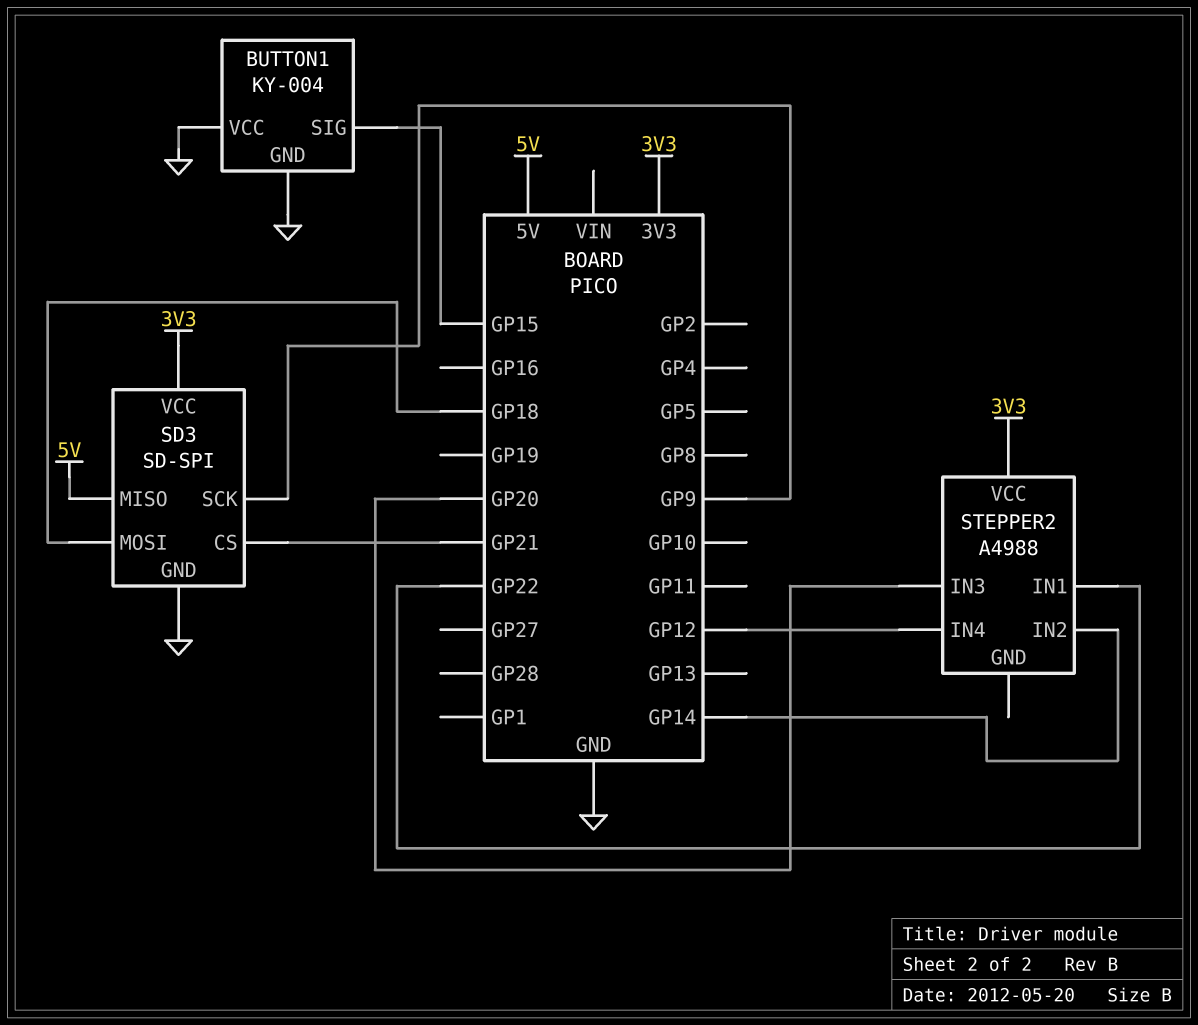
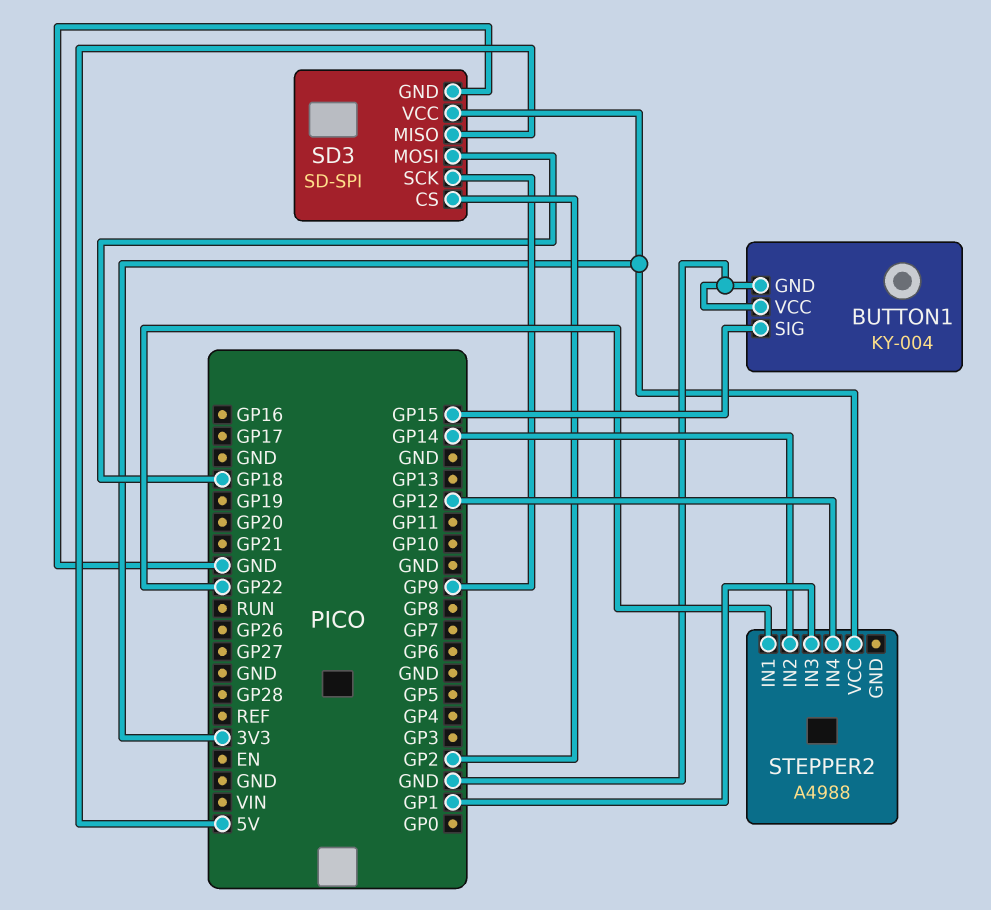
SD3 pin CS: GP21 -> GP2
STEPPER2 pin IN3: GP20 -> GP1

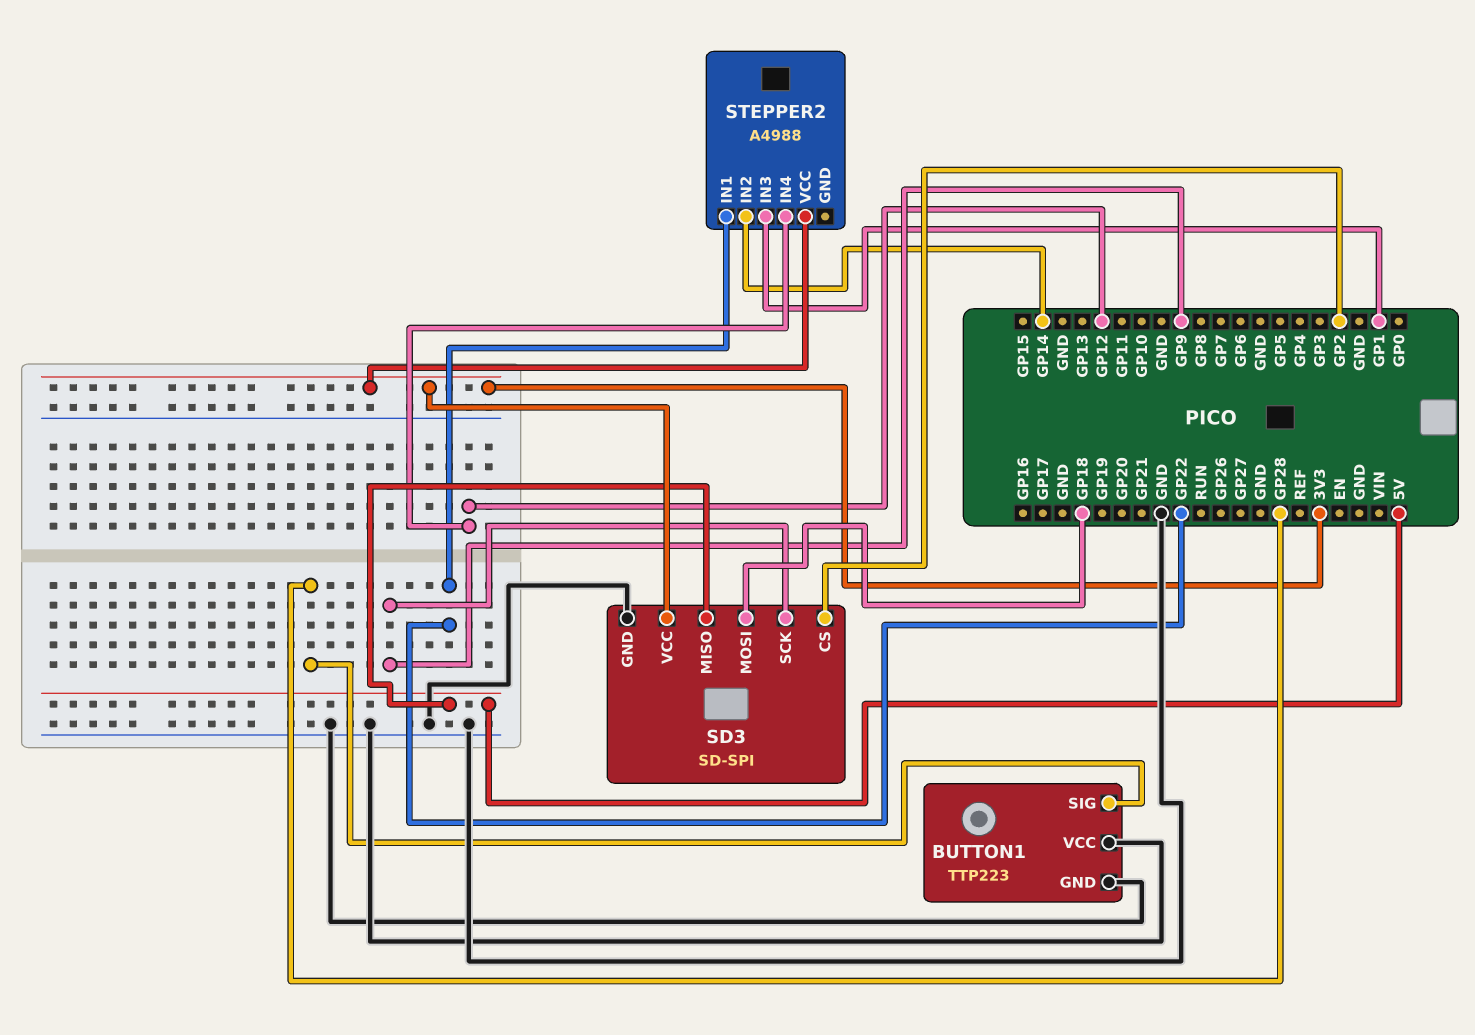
BUTTON1: KY-004 -> TTP223
BUTTON1 pin SIG: GP15 -> GP28

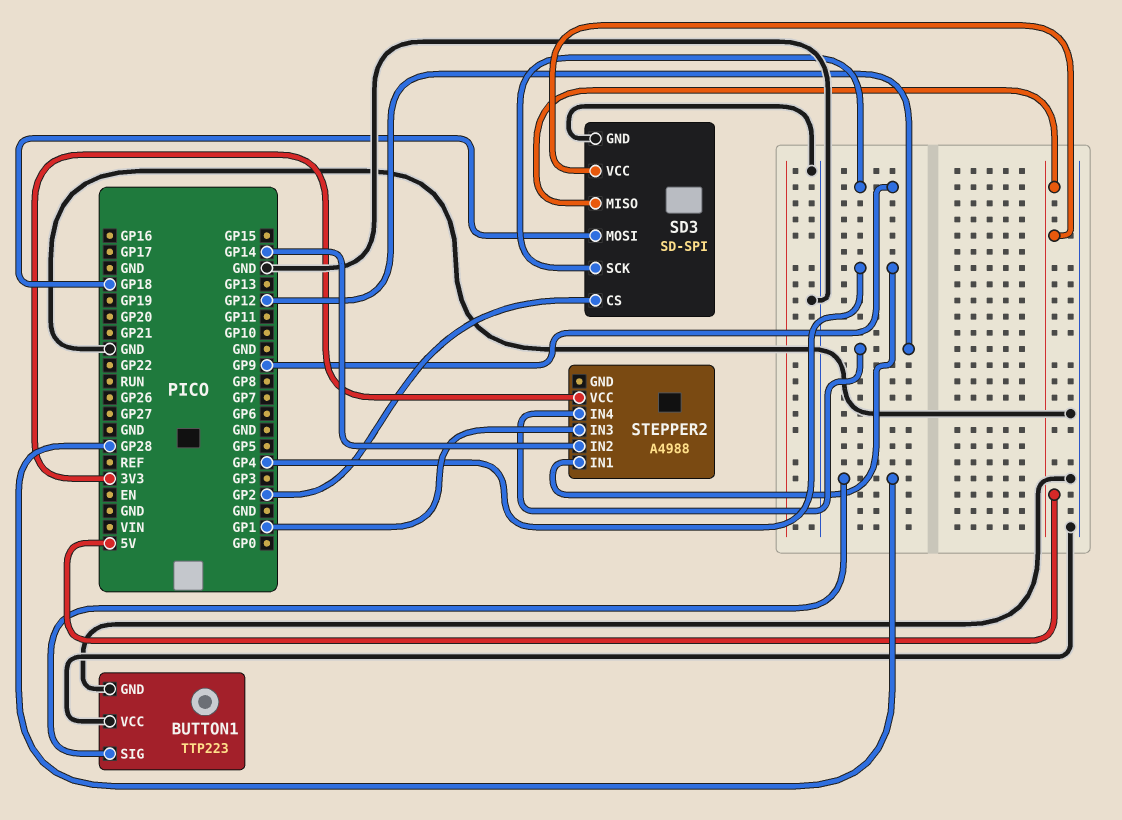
SD3 pin VCC: 3V3 -> 5V
STEPPER2 pin IN1: GP22 -> GP4

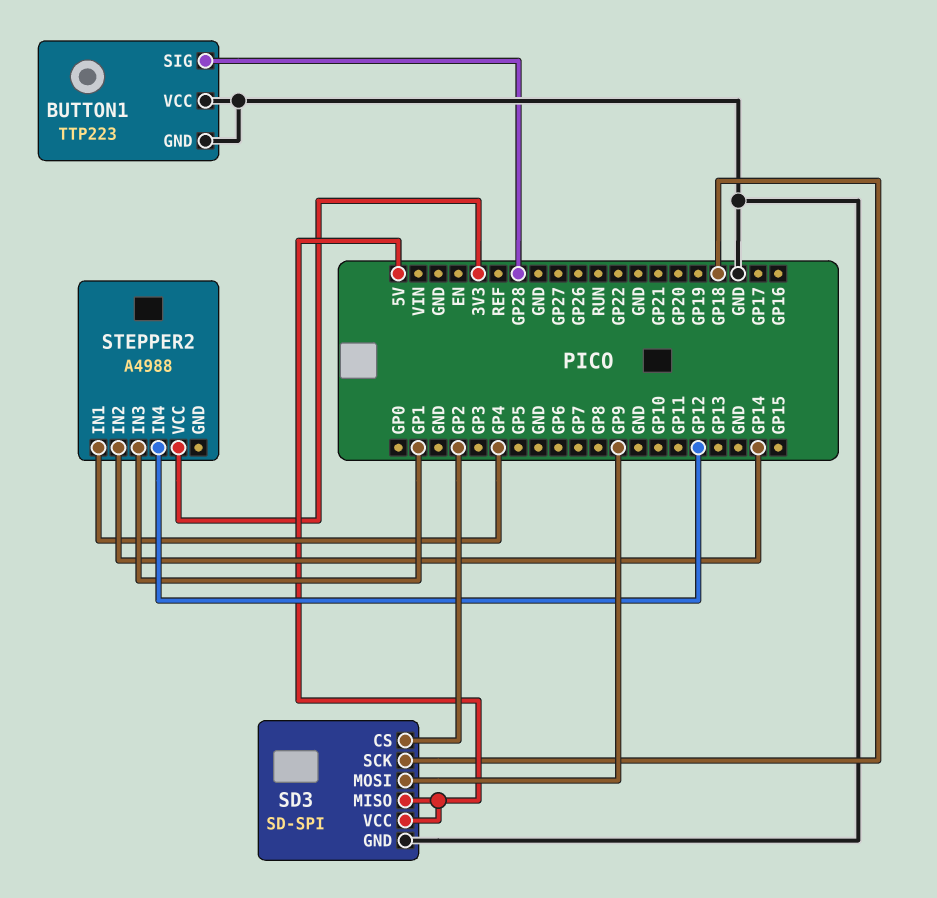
SD3 pin MOSI: GP18 -> GP9
SD3 pin SCK: GP9 -> GP18

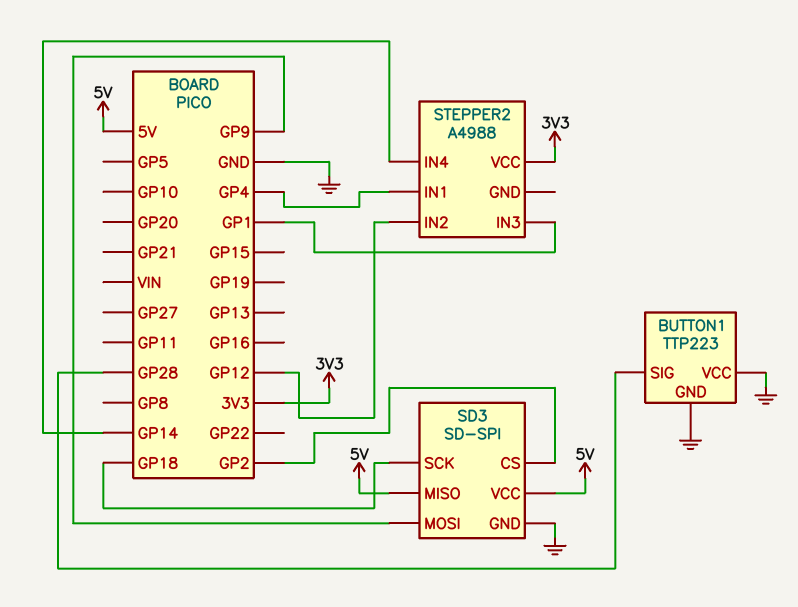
STEPPER2 pin IN2: GP14 -> GP12
STEPPER2 pin IN4: GP12 -> GP14

